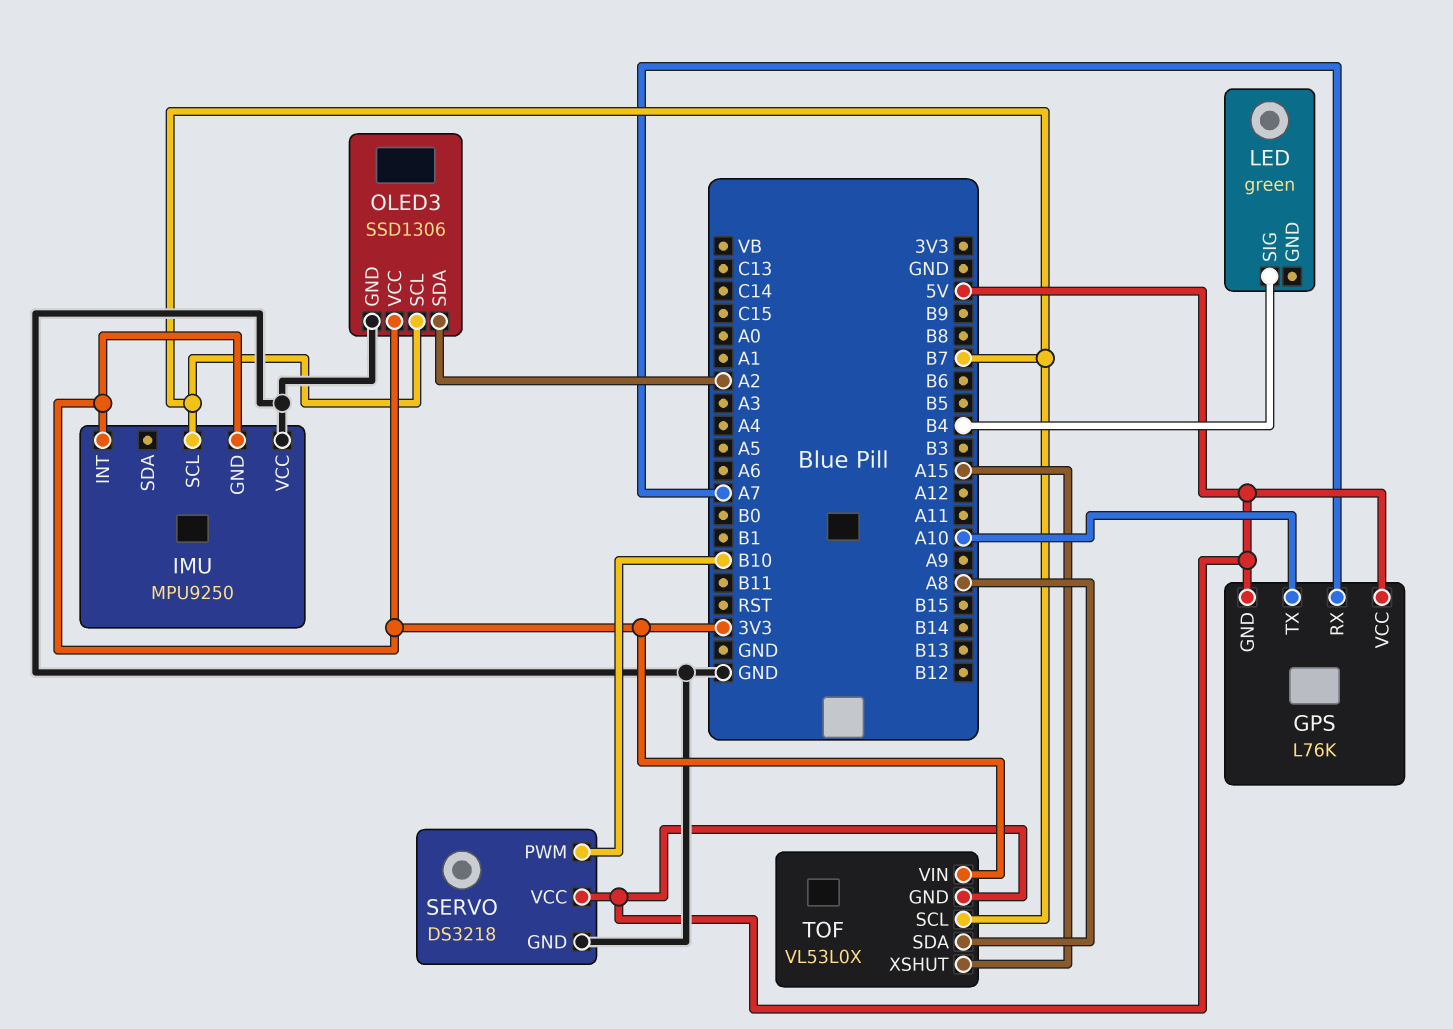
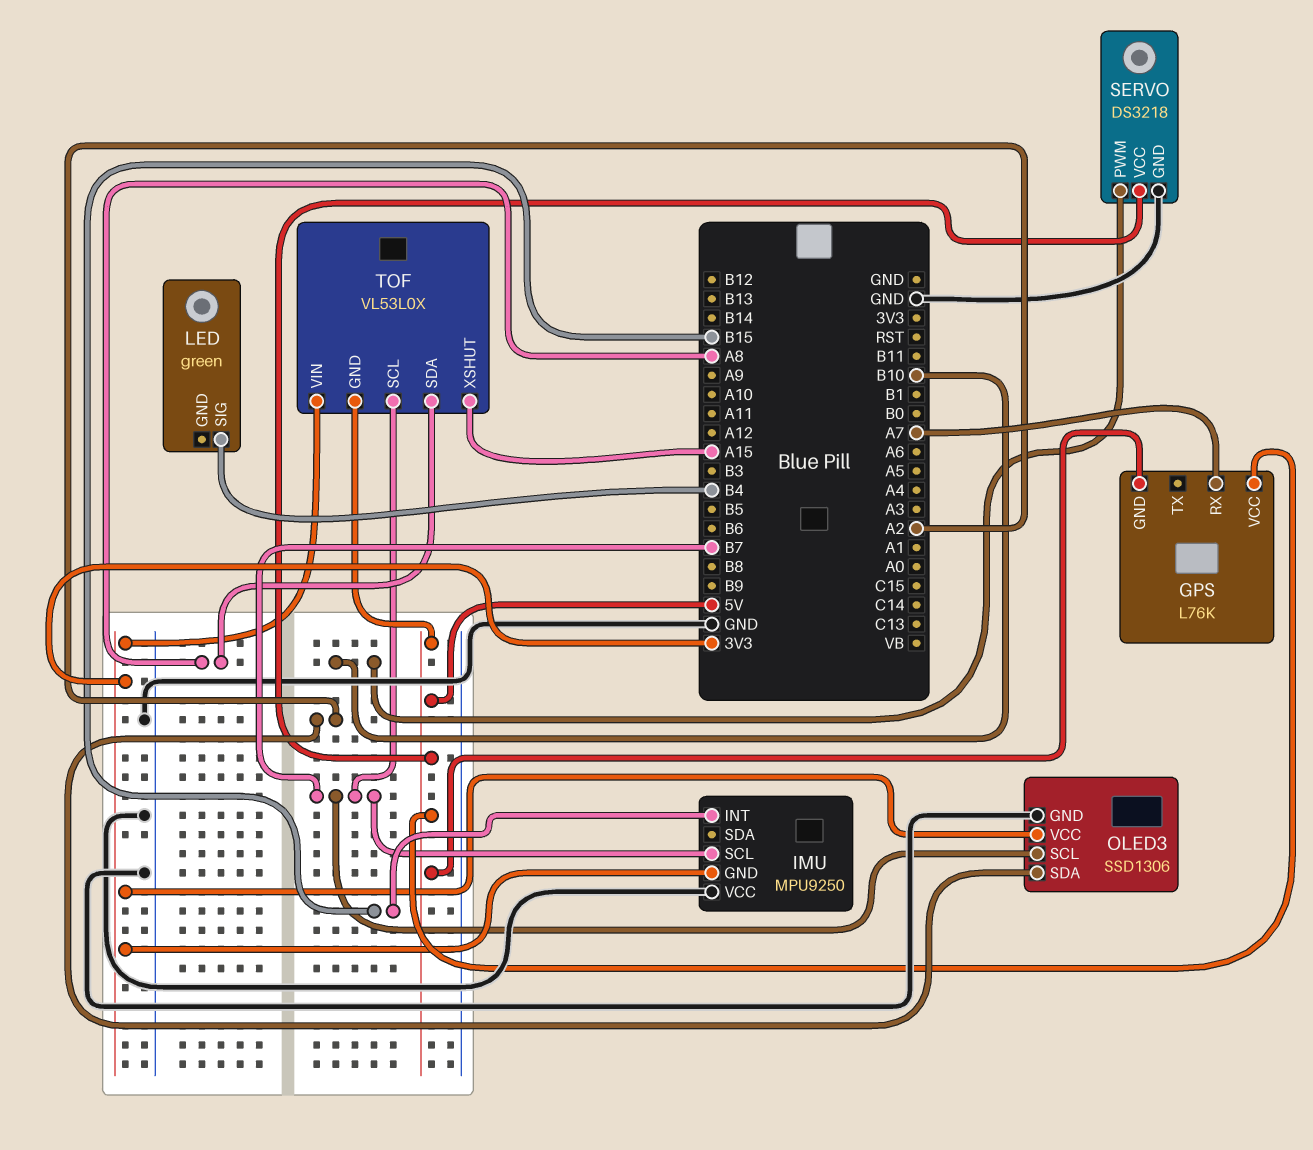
GPS pin TX: A10 -> none
IMU pin INT: 3V3 -> B15

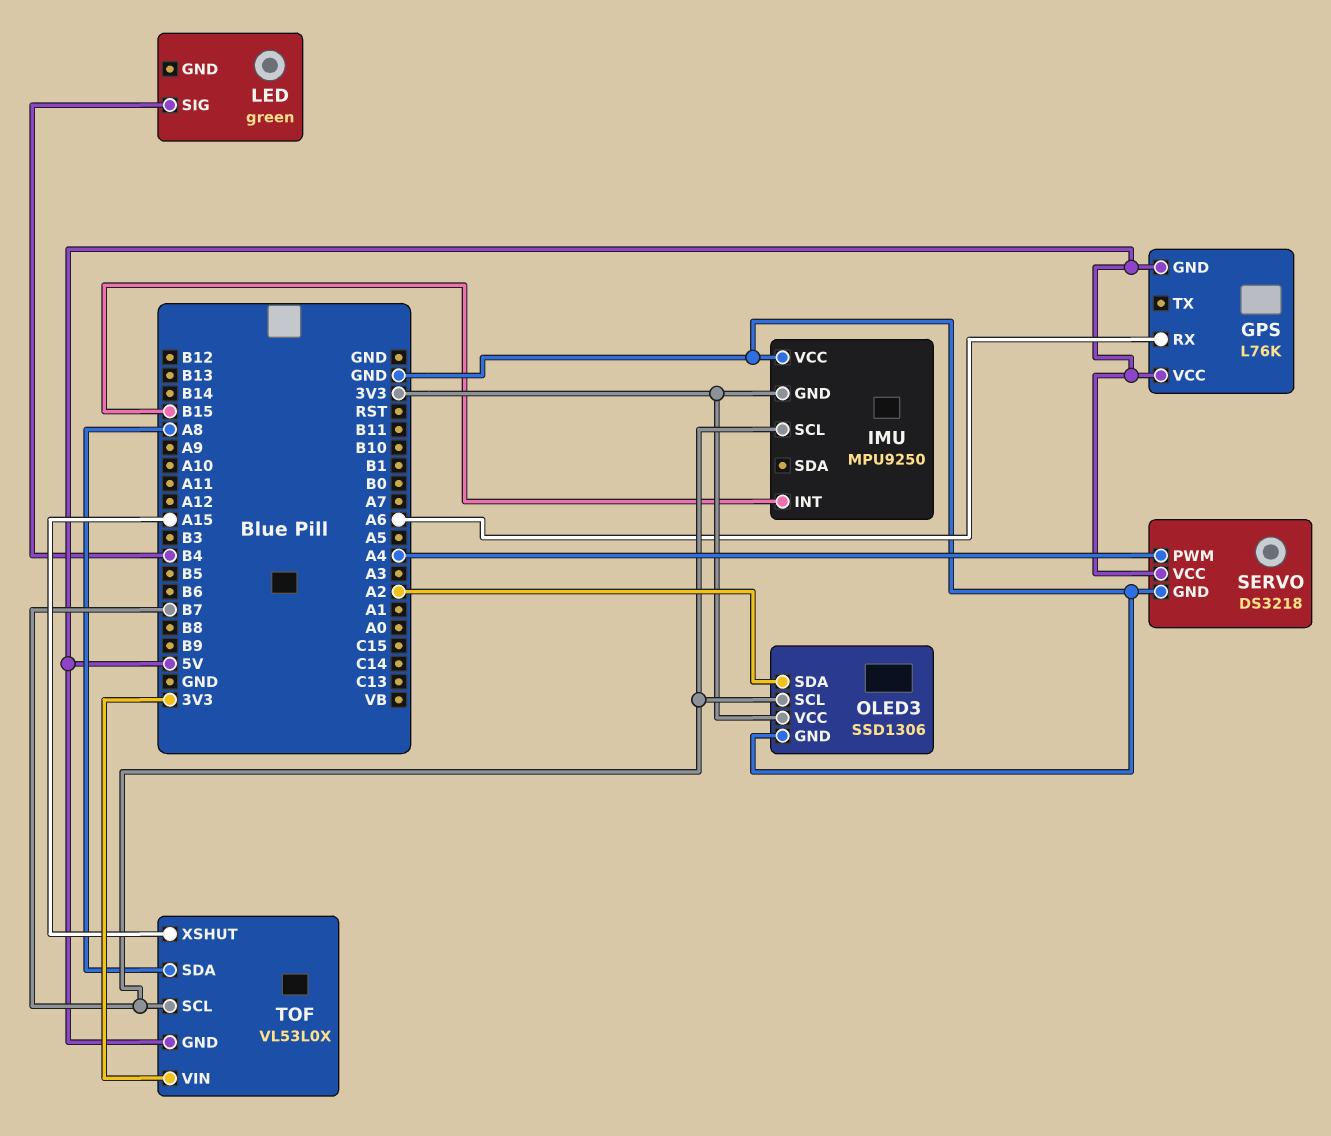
GPS pin RX: A7 -> A6
SERVO pin PWM: B10 -> A4

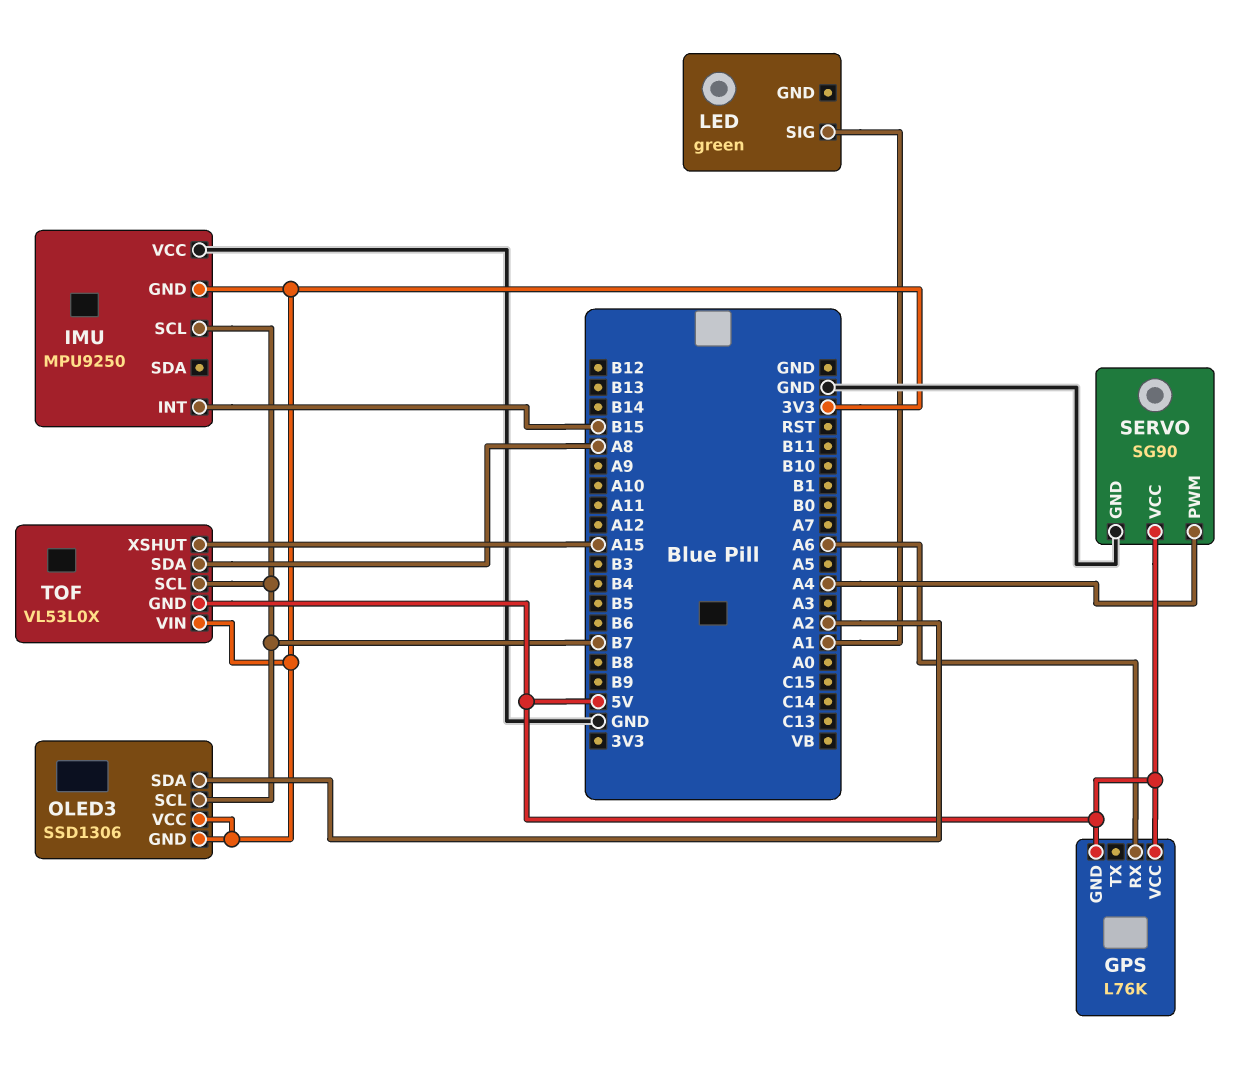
LED pin SIG: B4 -> A1
OLED3 pin GND: GND -> 3V3
SERVO: DS3218 -> SG90

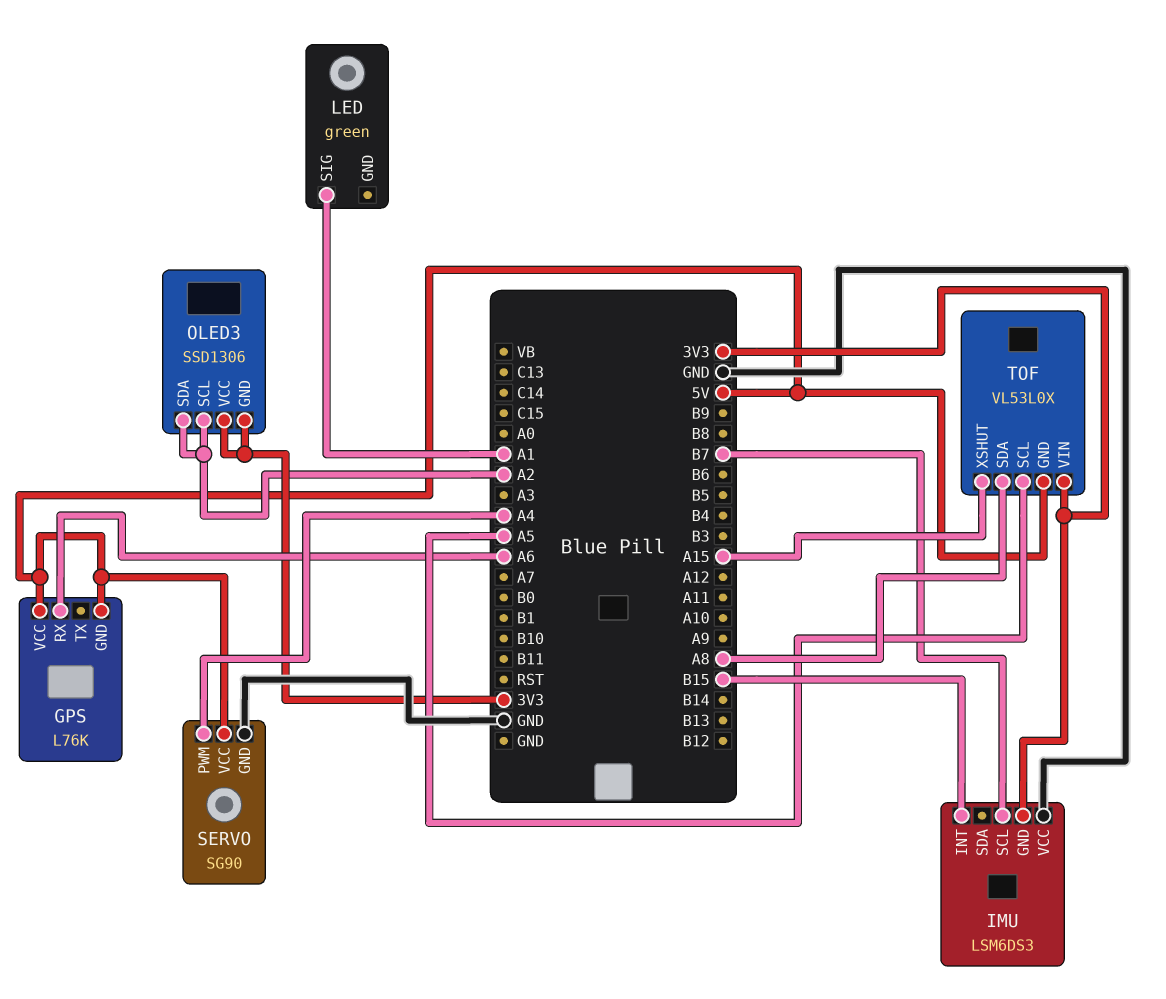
IMU: MPU9250 -> LSM6DS3
OLED3 pin SCL: B7 -> A2
TOF pin SCL: B7 -> A5

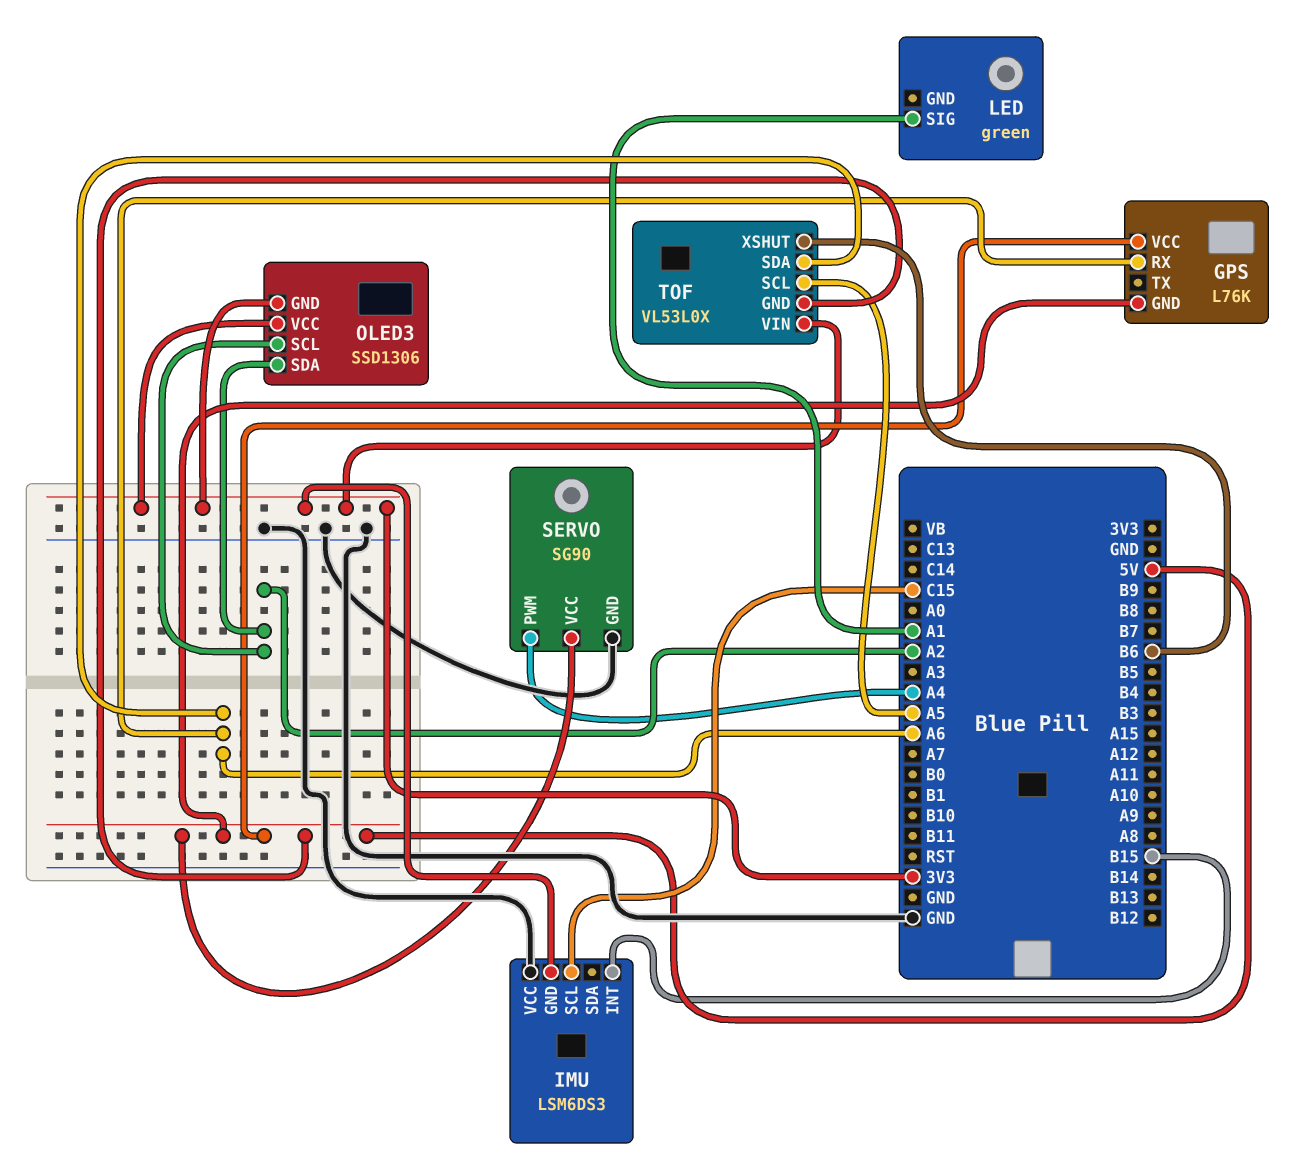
IMU pin SCL: B7 -> C15
TOF pin SDA: A8 -> A6
TOF pin XSHUT: A15 -> B6

